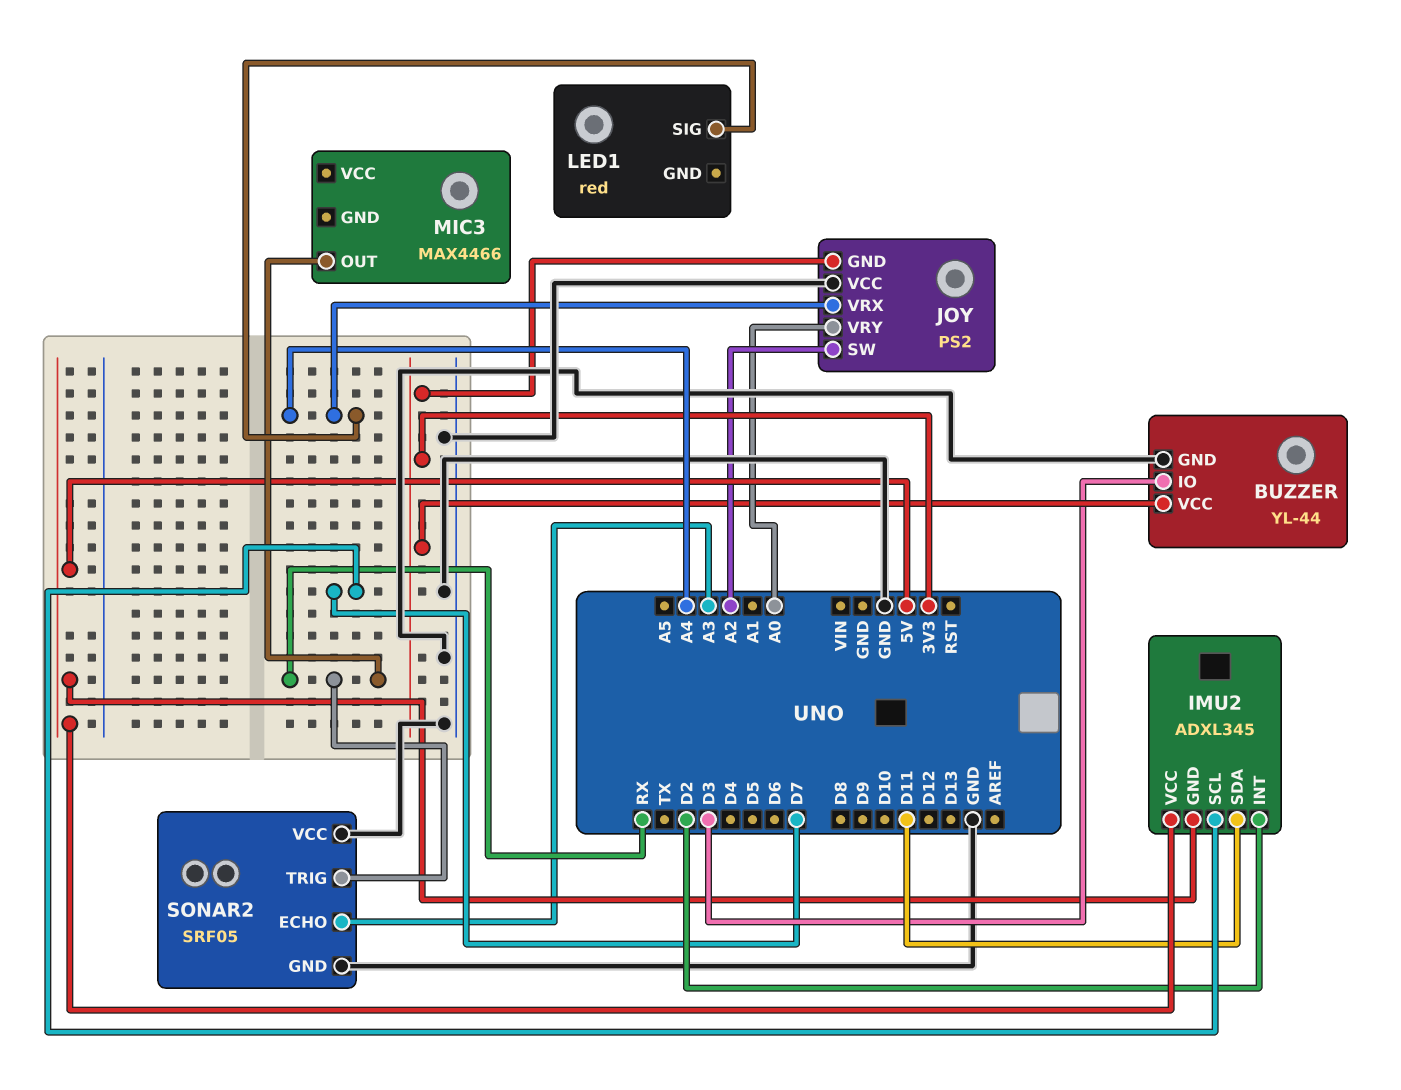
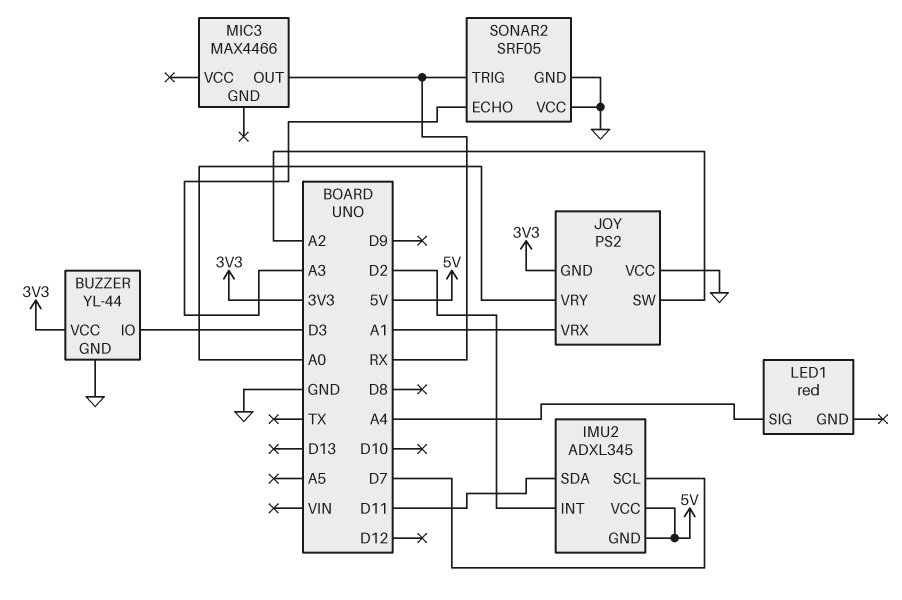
JOY pin VRX: A4 -> A1

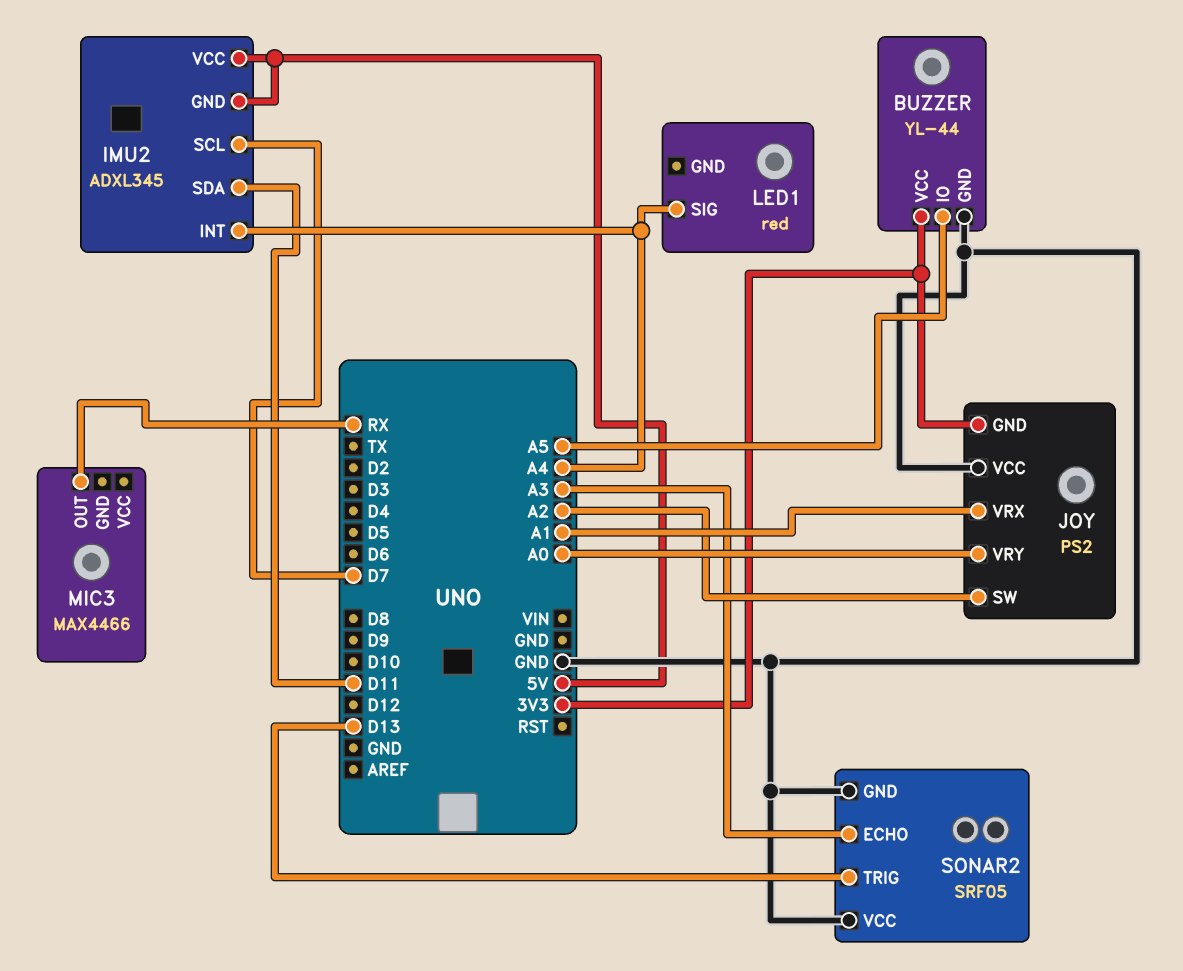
BUZZER pin IO: D3 -> A5
IMU2 pin INT: D2 -> A4
SONAR2 pin TRIG: RX -> D13

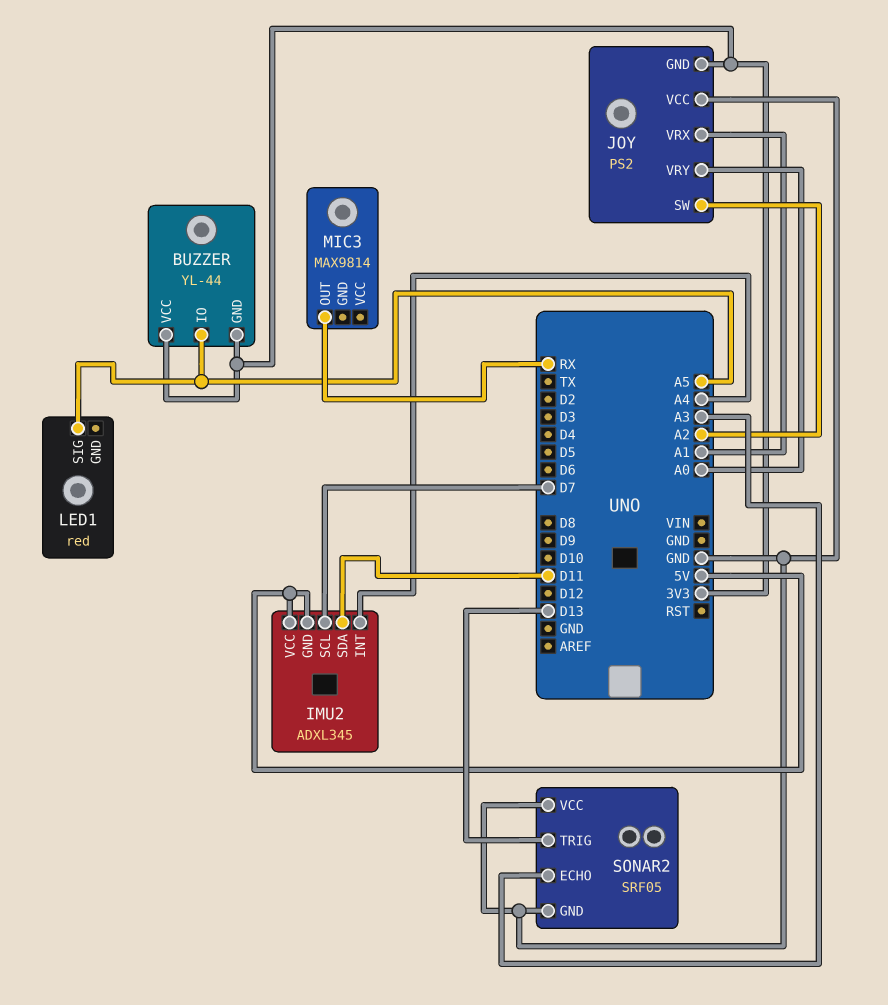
BUZZER pin GND: GND -> 3V3
LED1 pin SIG: A4 -> A5
MIC3: MAX4466 -> MAX9814

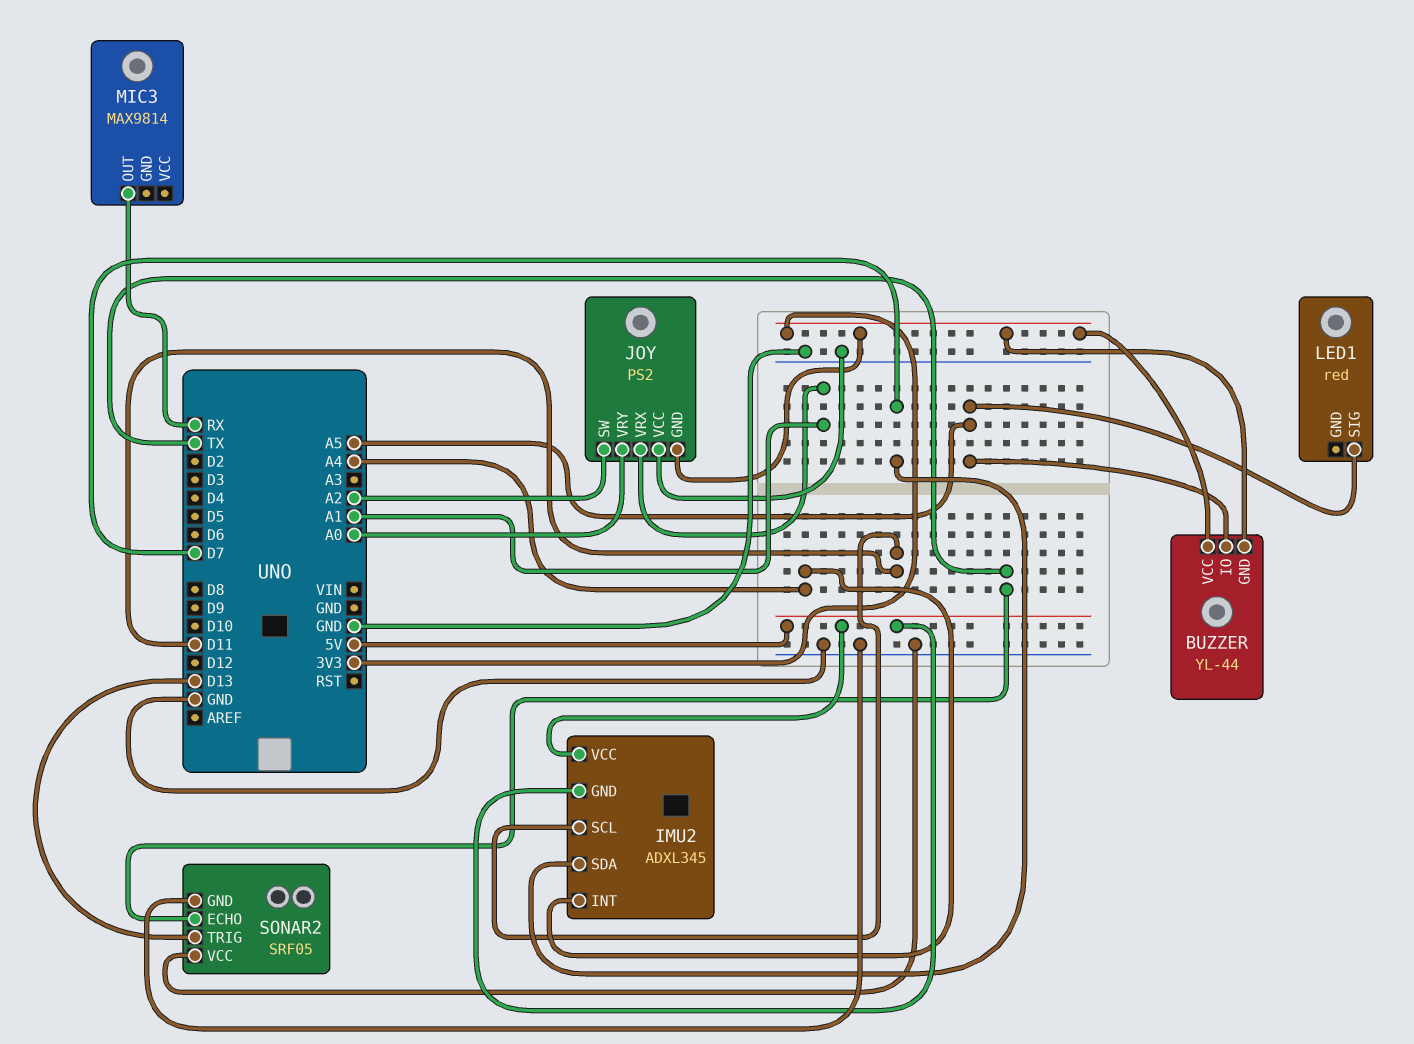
IMU2 pin SCL: D7 -> D11
IMU2 pin SDA: D11 -> D7
SONAR2 pin ECHO: A3 -> TX

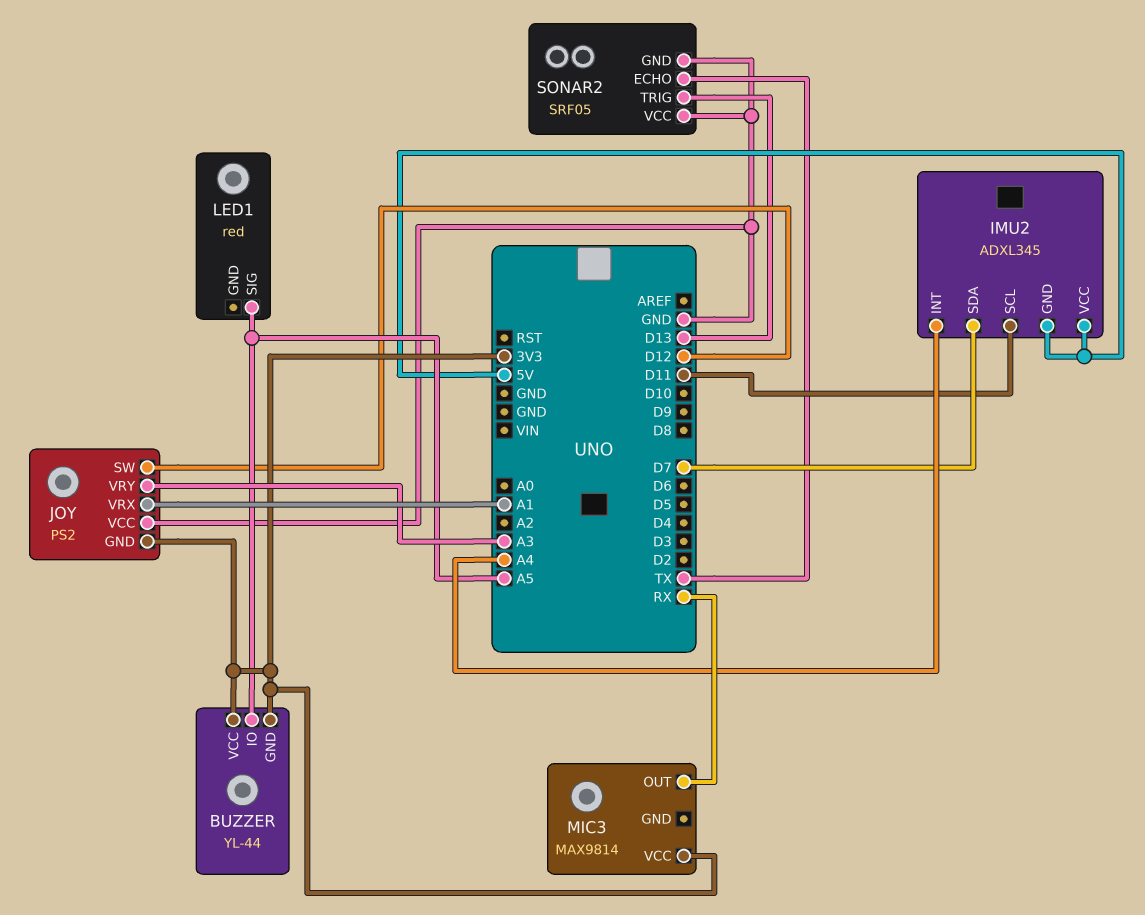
JOY pin SW: A2 -> D12
JOY pin VRY: A0 -> A3
MIC3 pin VCC: none -> 3V3

